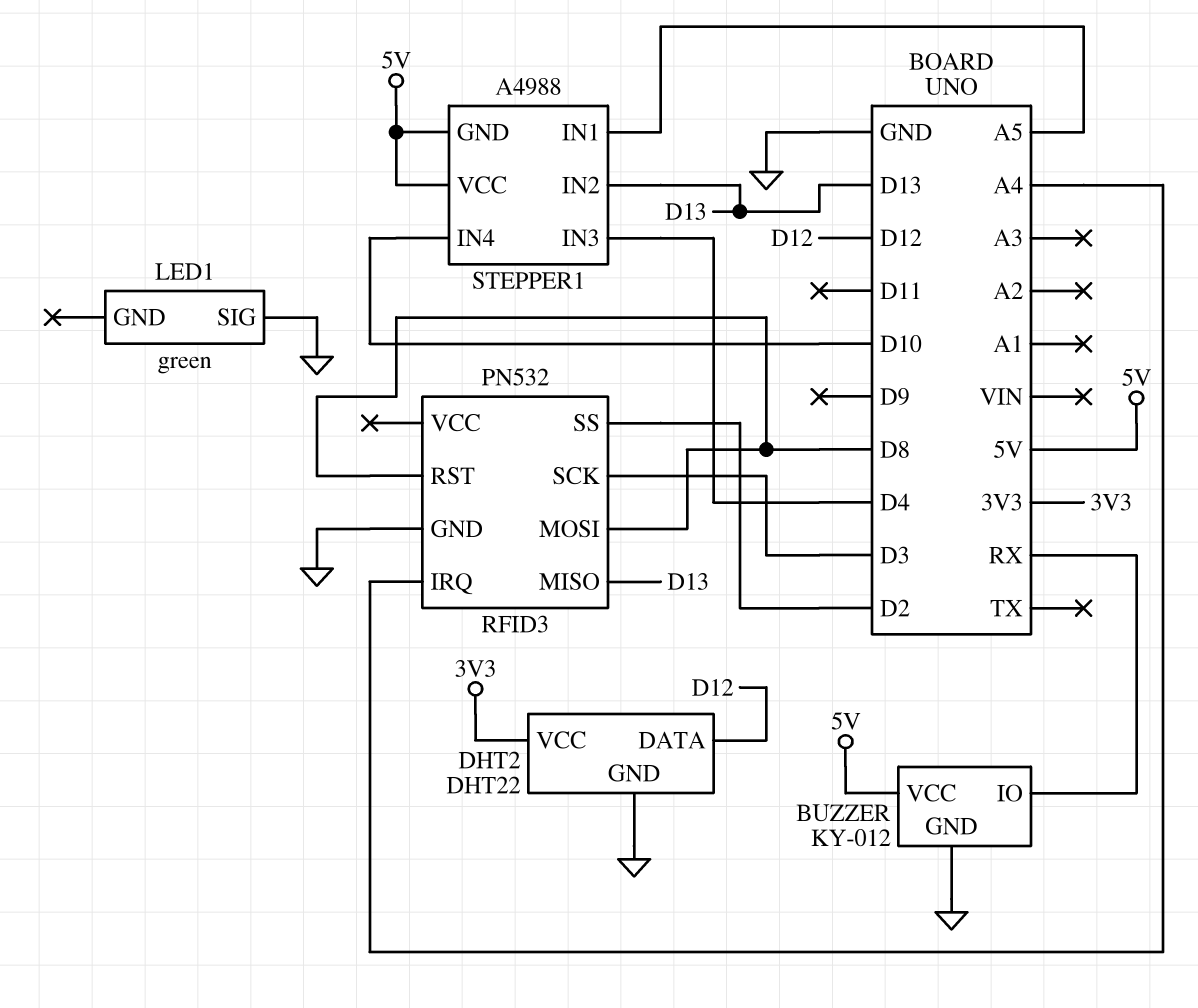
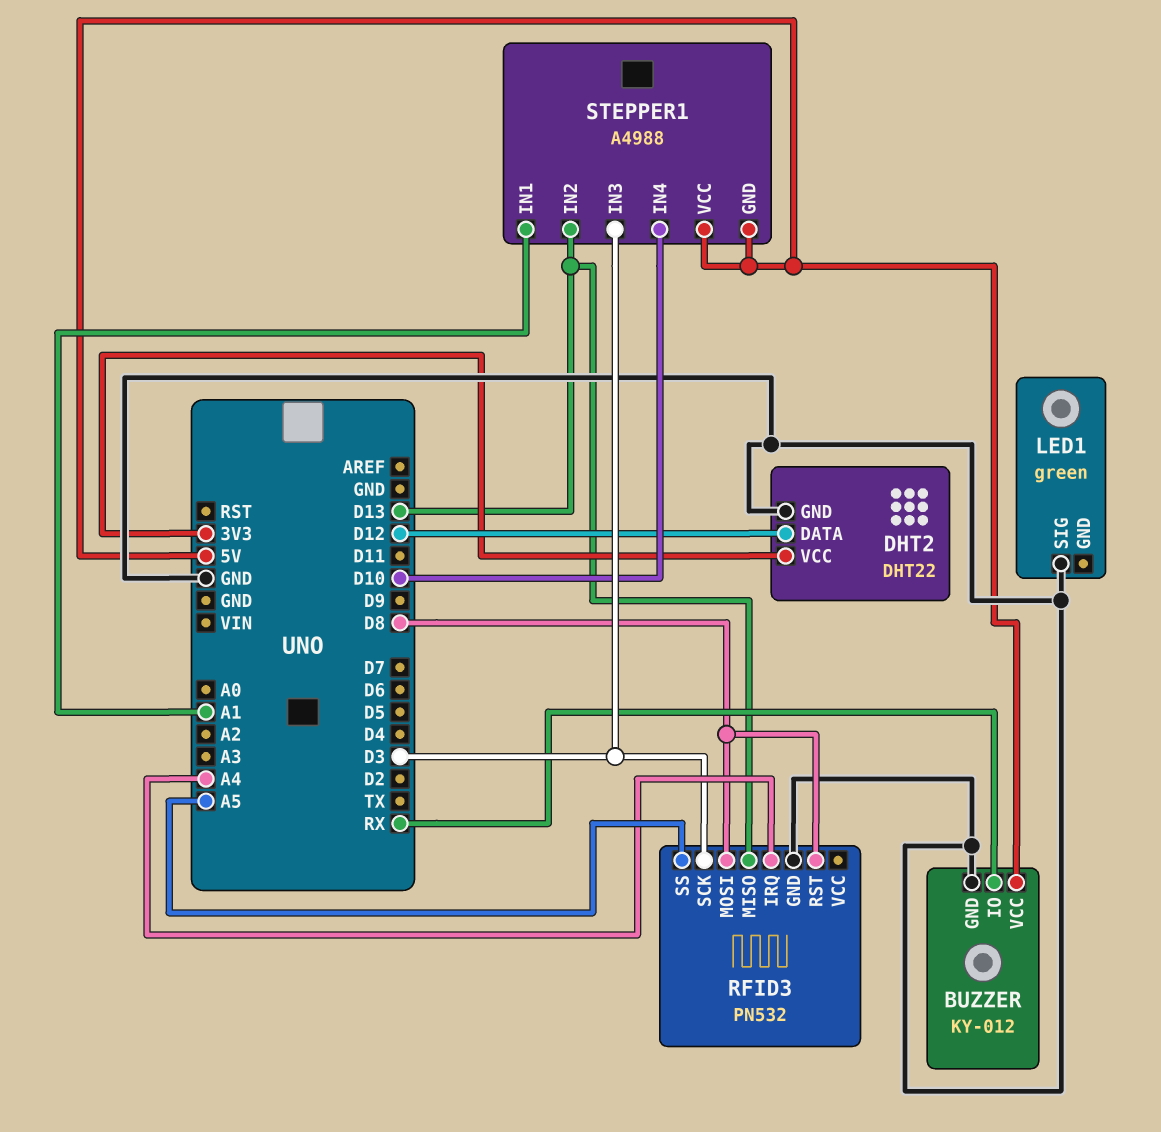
RFID3 pin SS: D2 -> A5
STEPPER1 pin IN1: A5 -> A1
STEPPER1 pin IN3: D4 -> D3

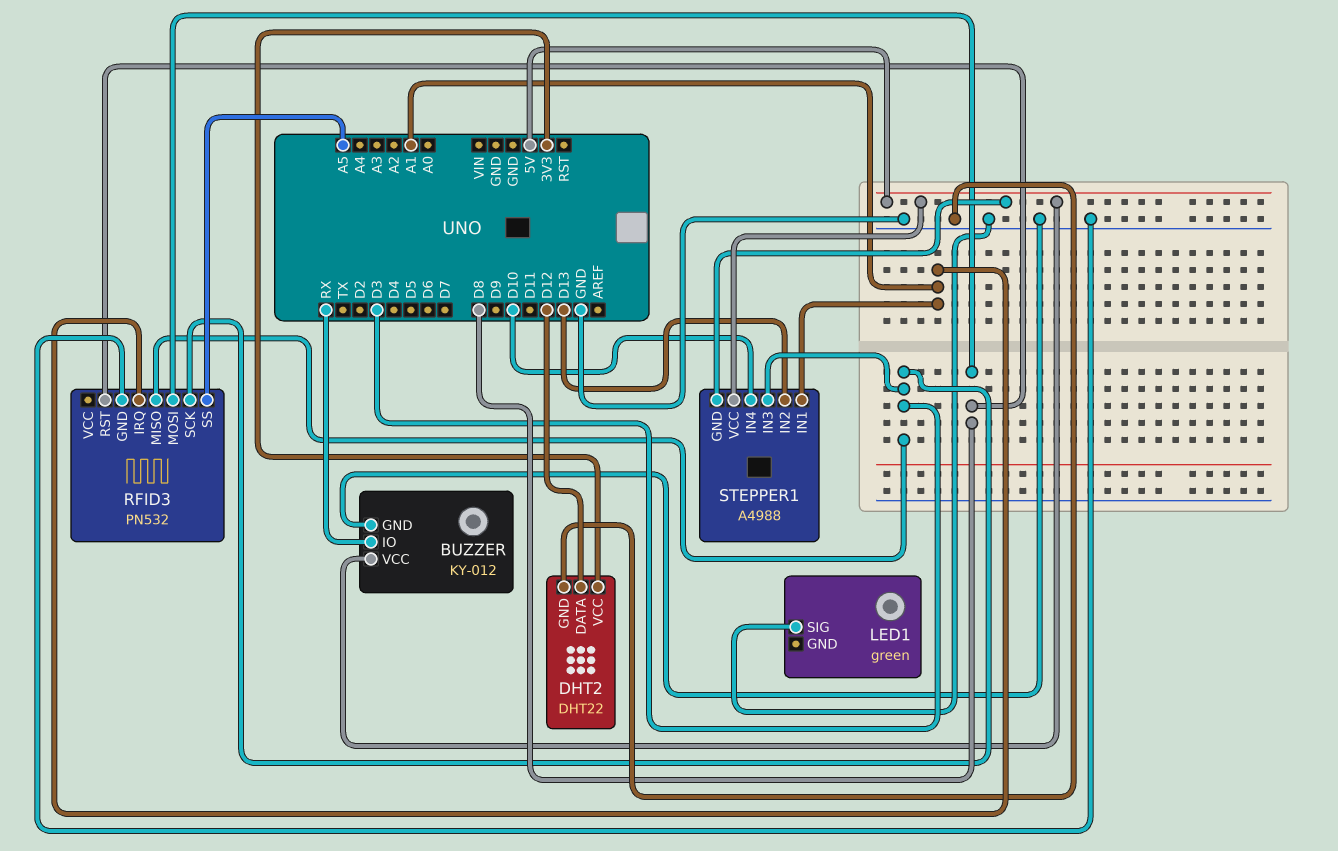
RFID3 pin IRQ: A4 -> A1
RFID3 pin MISO: D13 -> D3

